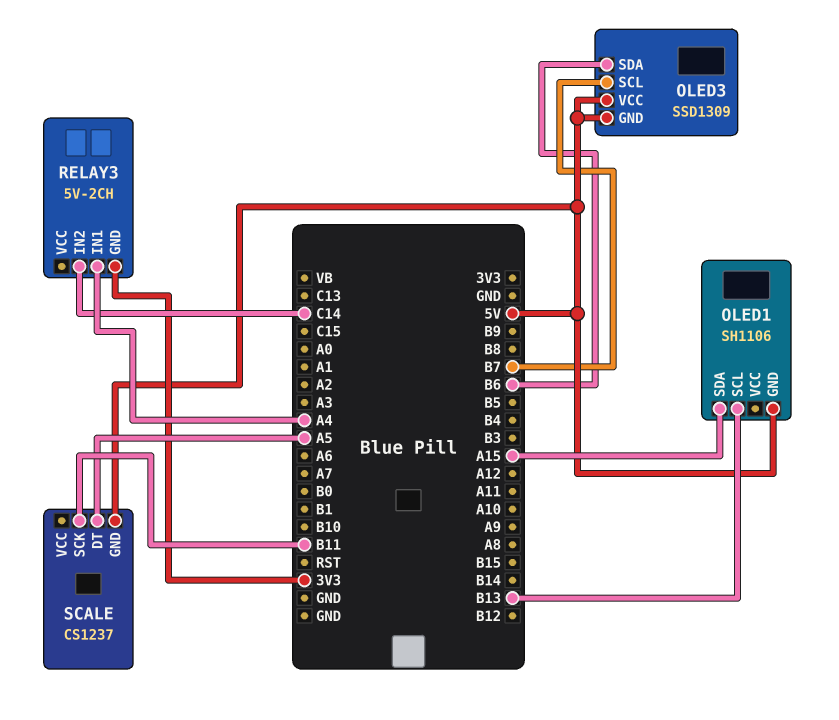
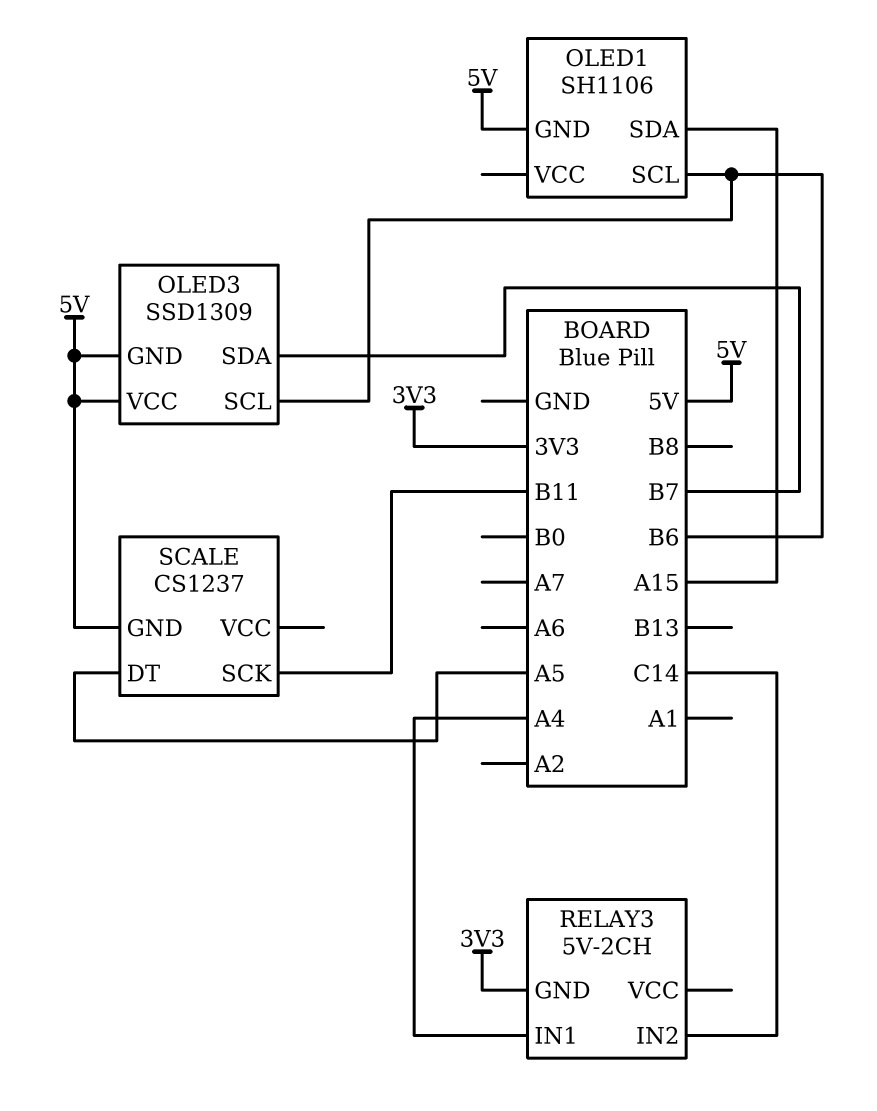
OLED1 pin SCL: B13 -> B6
OLED3 pin SCL: B7 -> B6
OLED3 pin SDA: B6 -> B7

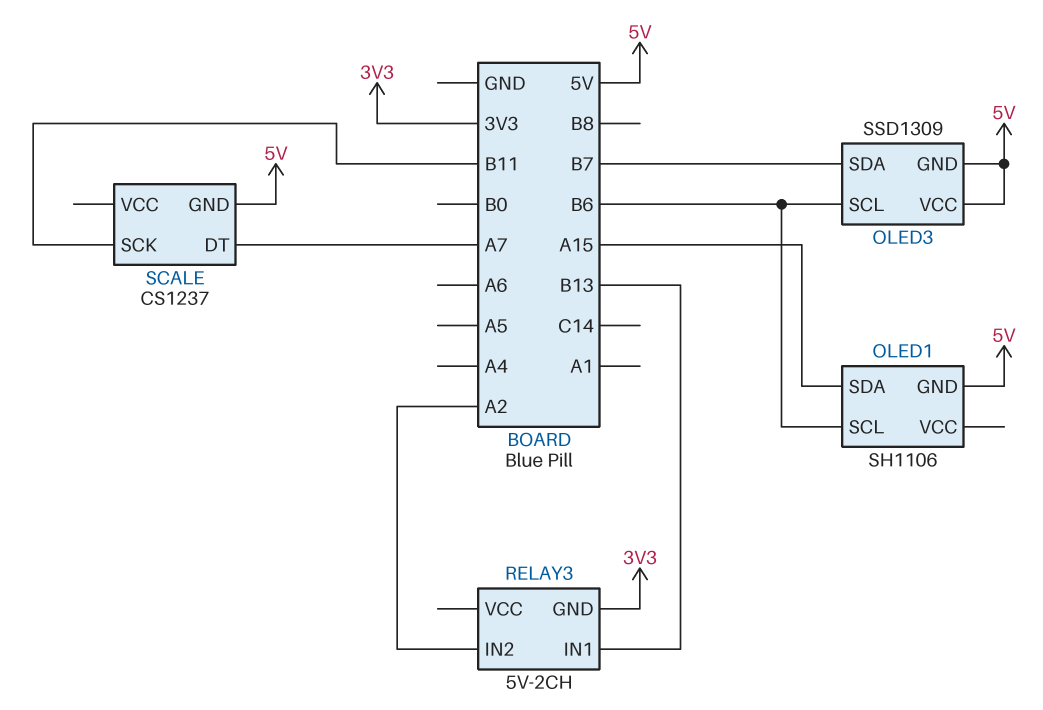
RELAY3 pin IN1: A4 -> B13
RELAY3 pin IN2: C14 -> A2
SCALE pin DT: A5 -> A7

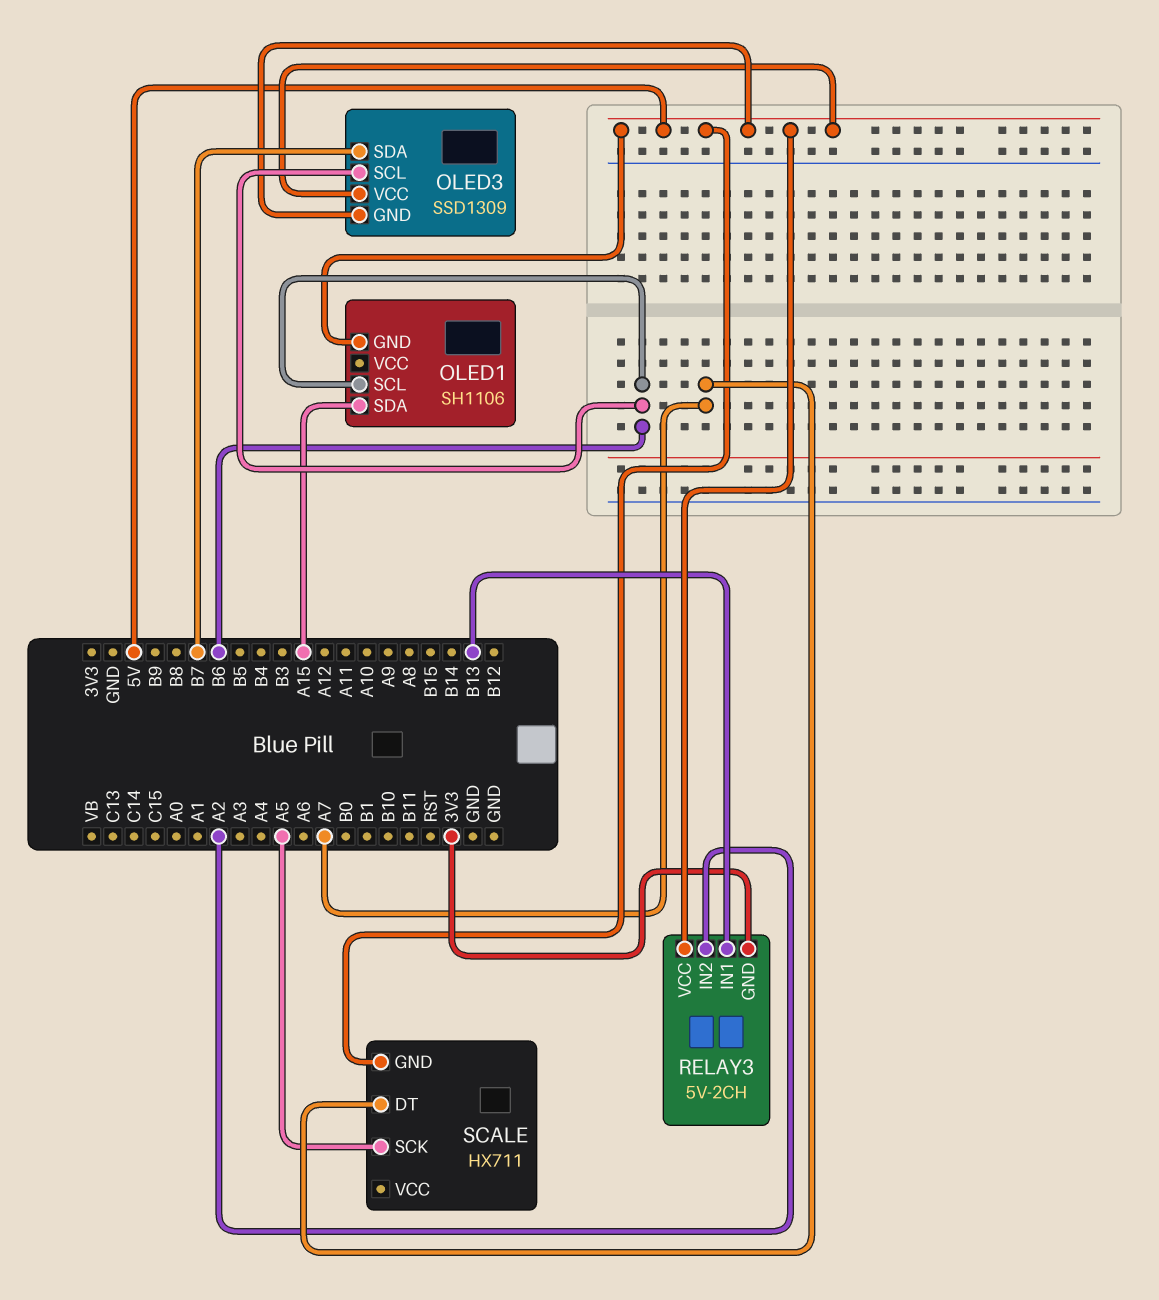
RELAY3 pin VCC: none -> 5V
SCALE: CS1237 -> HX711
SCALE pin SCK: B11 -> A5

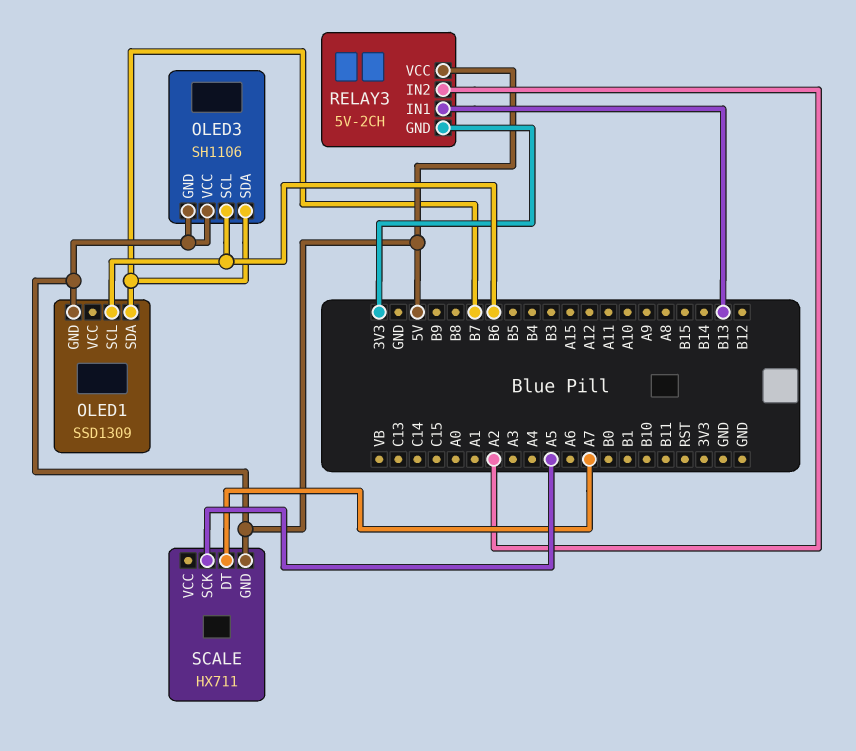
OLED1: SH1106 -> SSD1309
OLED1 pin SDA: A15 -> B7
OLED3: SSD1309 -> SH1106

